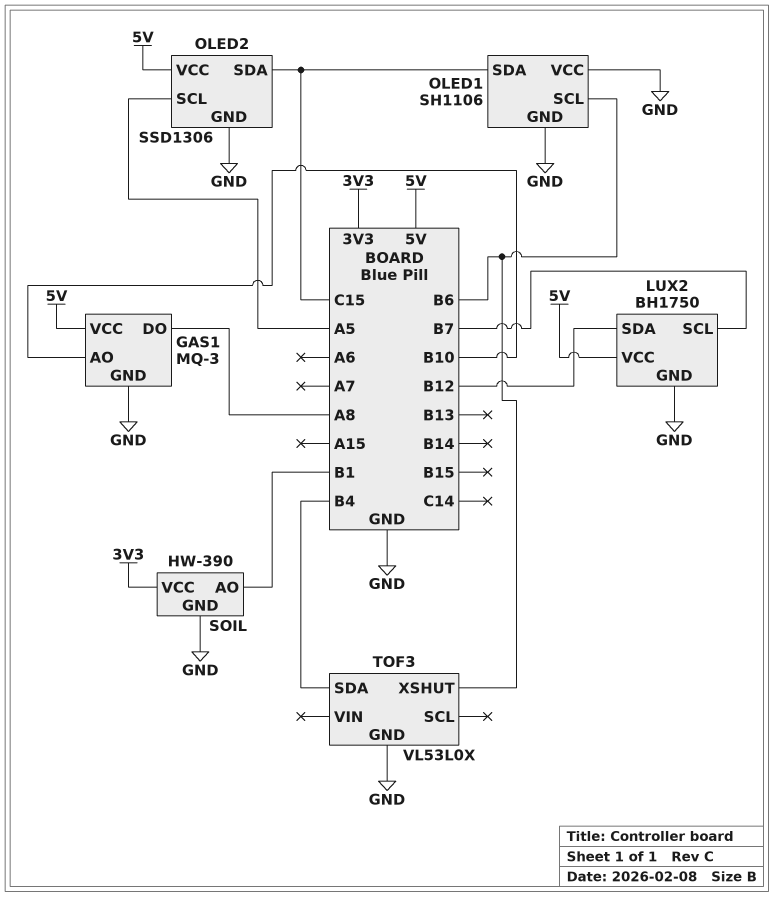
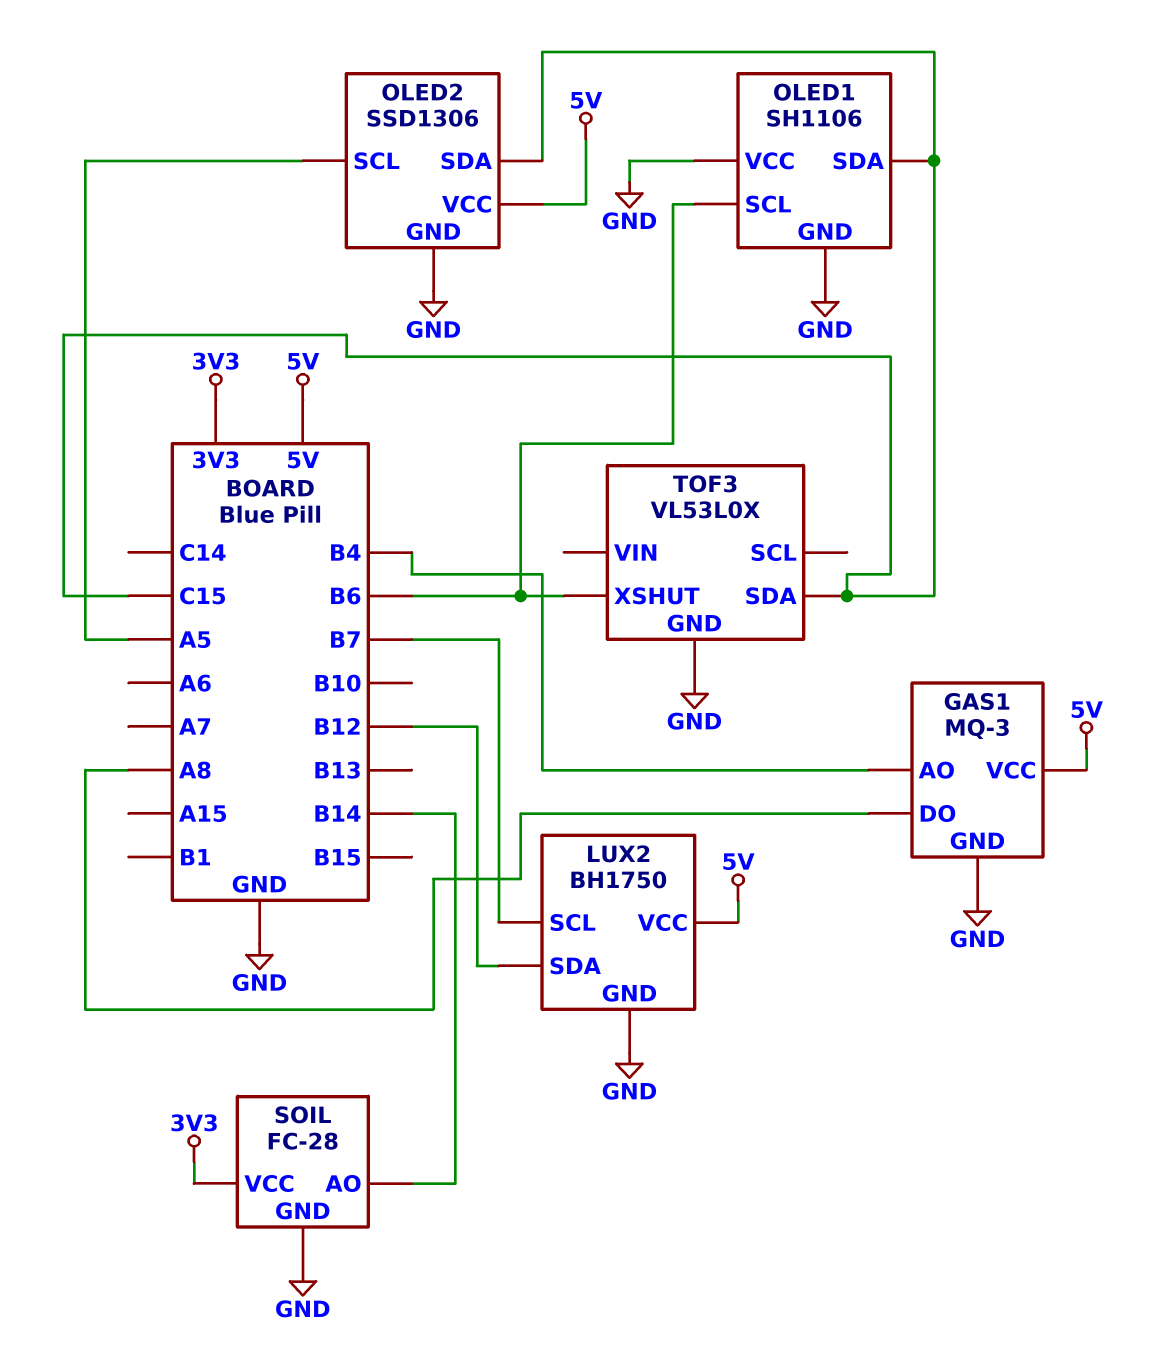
GAS1 pin AO: B10 -> B4
SOIL: HW-390 -> FC-28
SOIL pin AO: B1 -> B14
TOF3 pin SDA: B4 -> C15

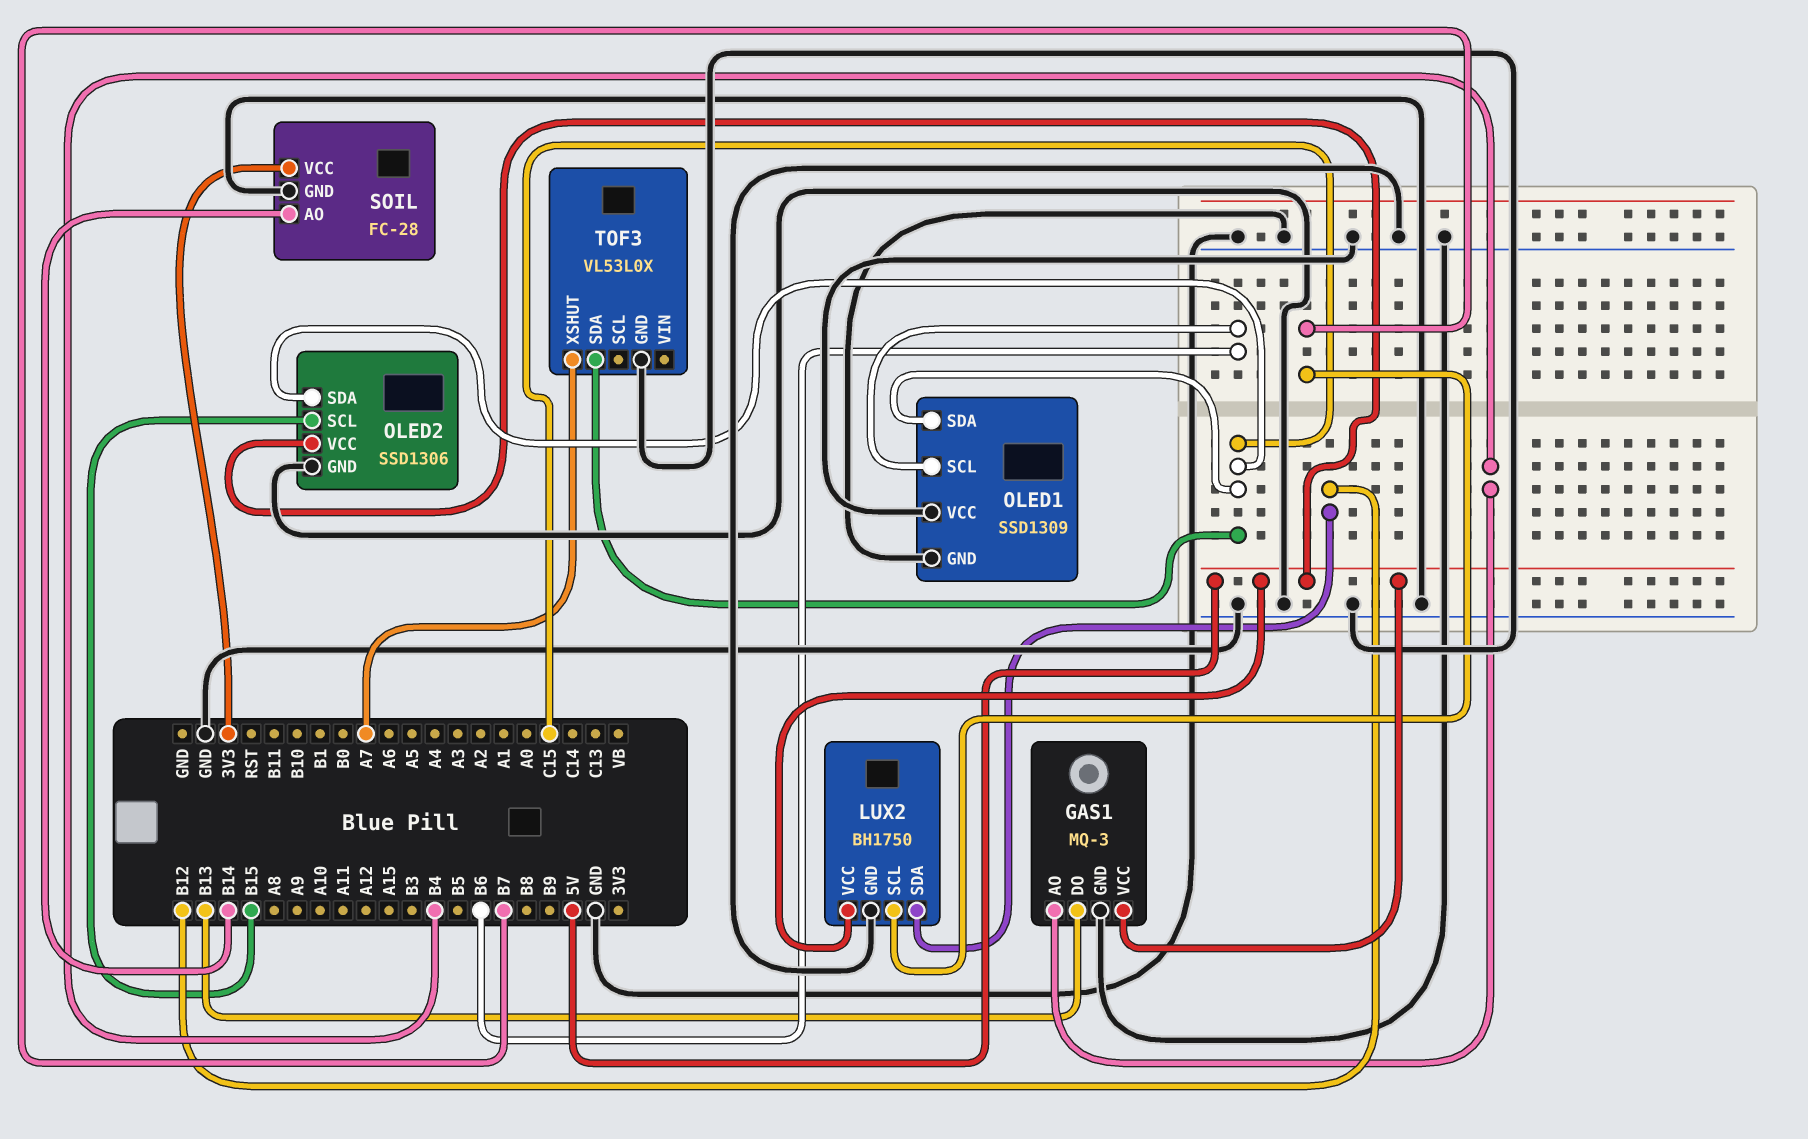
GAS1 pin DO: A8 -> B13
OLED1: SH1106 -> SSD1309
OLED2 pin SCL: A5 -> B15
TOF3 pin XSHUT: B6 -> A7

